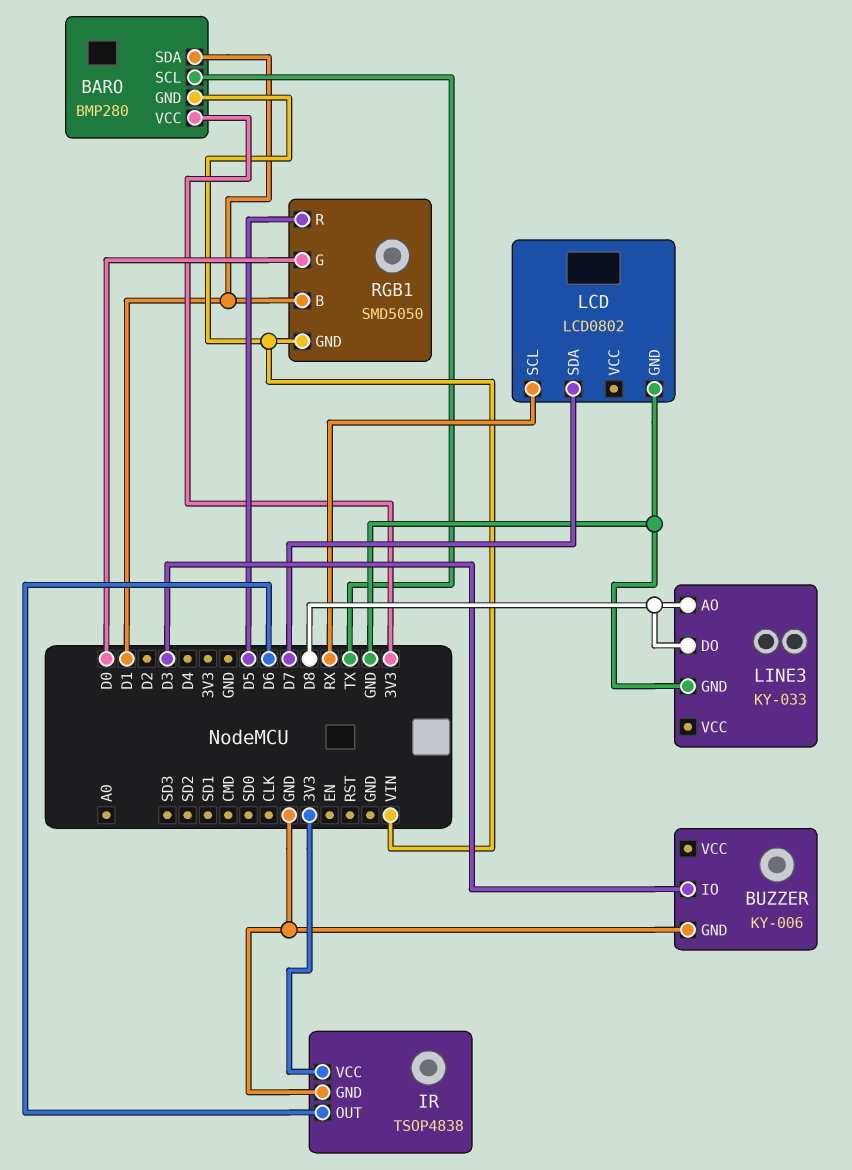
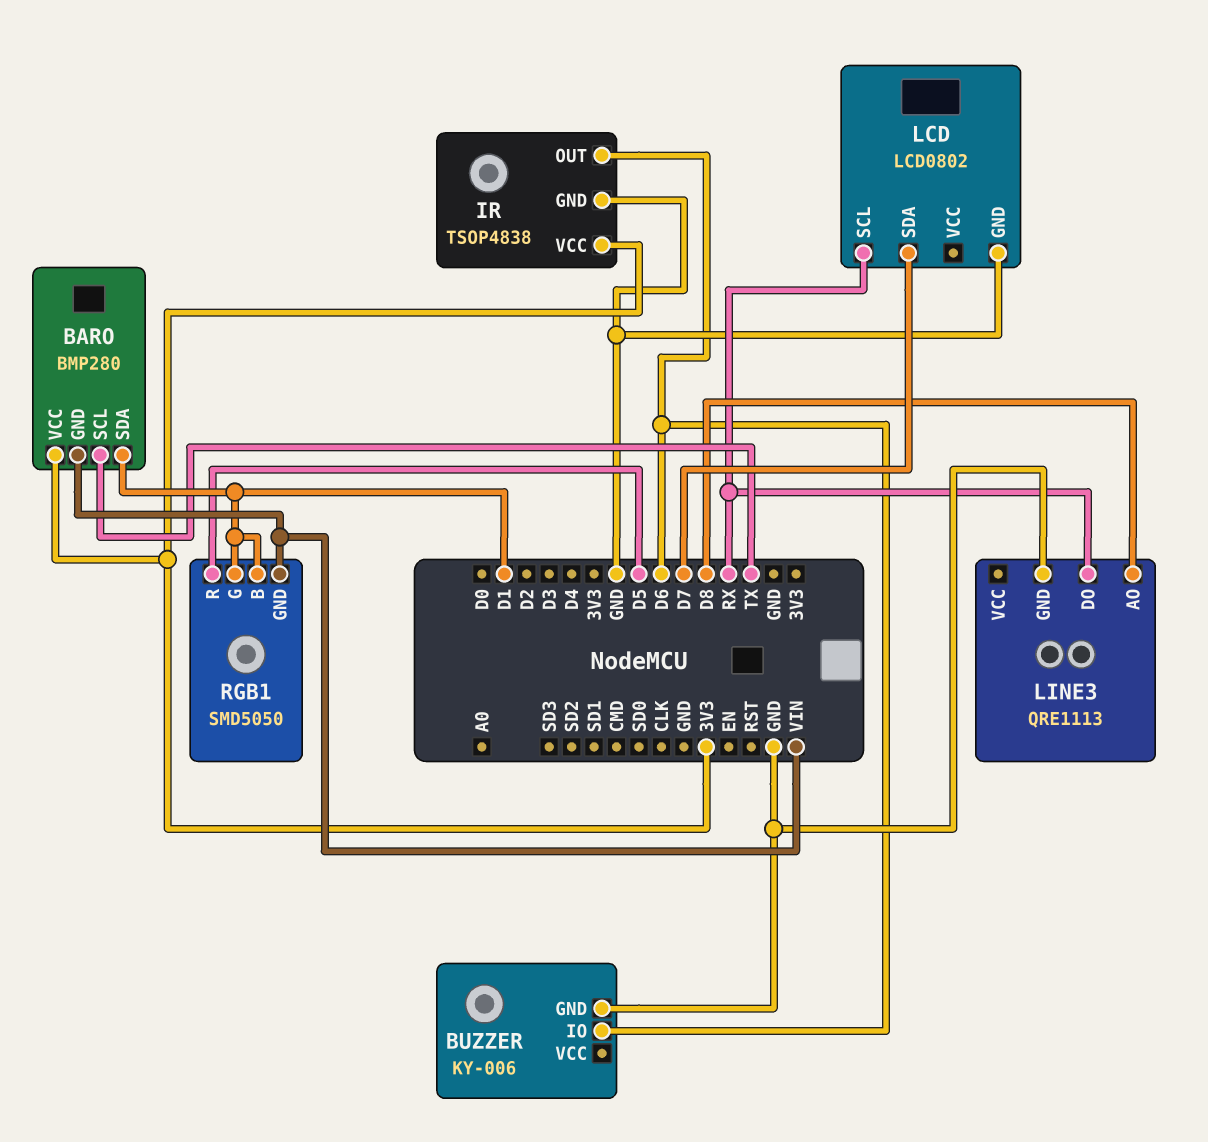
BUZZER pin IO: D3 -> D6
LINE3: KY-033 -> QRE1113
LINE3 pin DO: D8 -> RX
RGB1 pin G: D0 -> D1

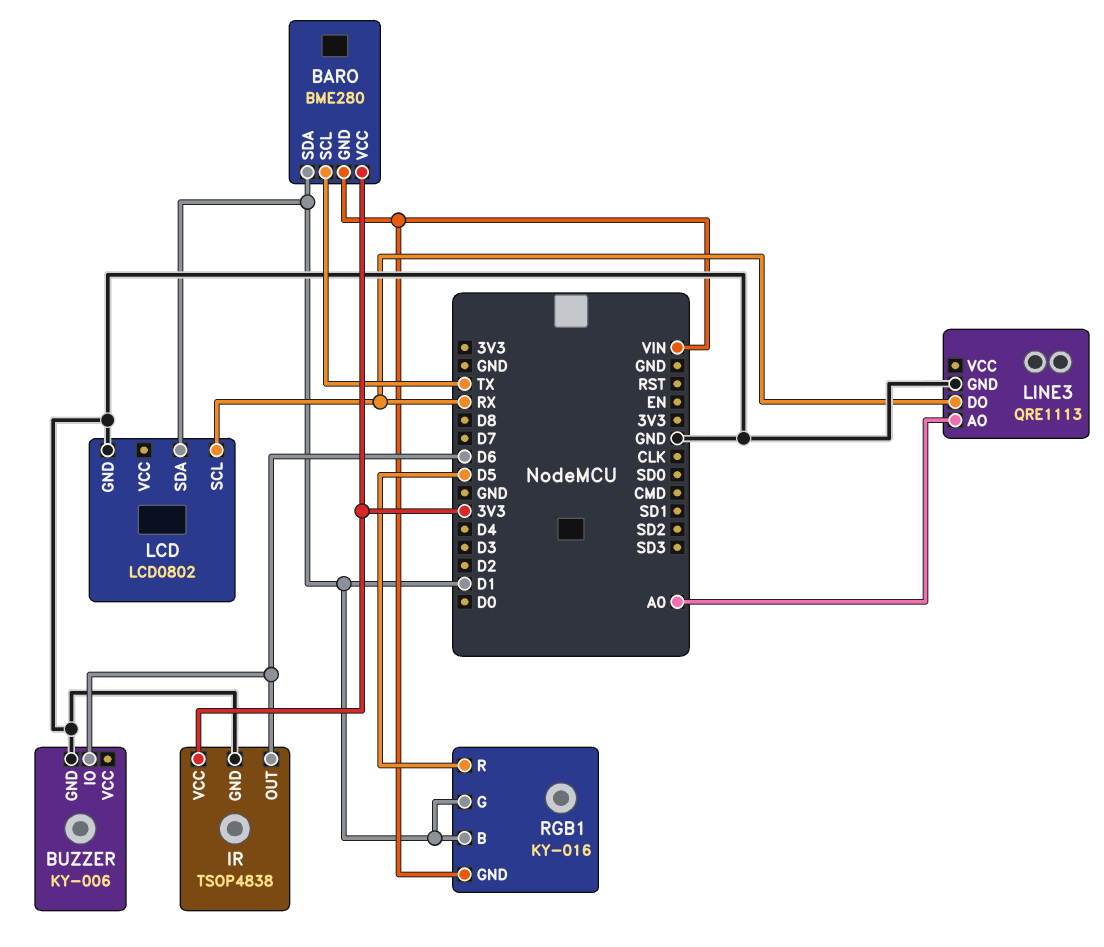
BARO: BMP280 -> BME280
LCD pin SDA: D7 -> D1
LINE3 pin AO: D8 -> A0
RGB1: SMD5050 -> KY-016

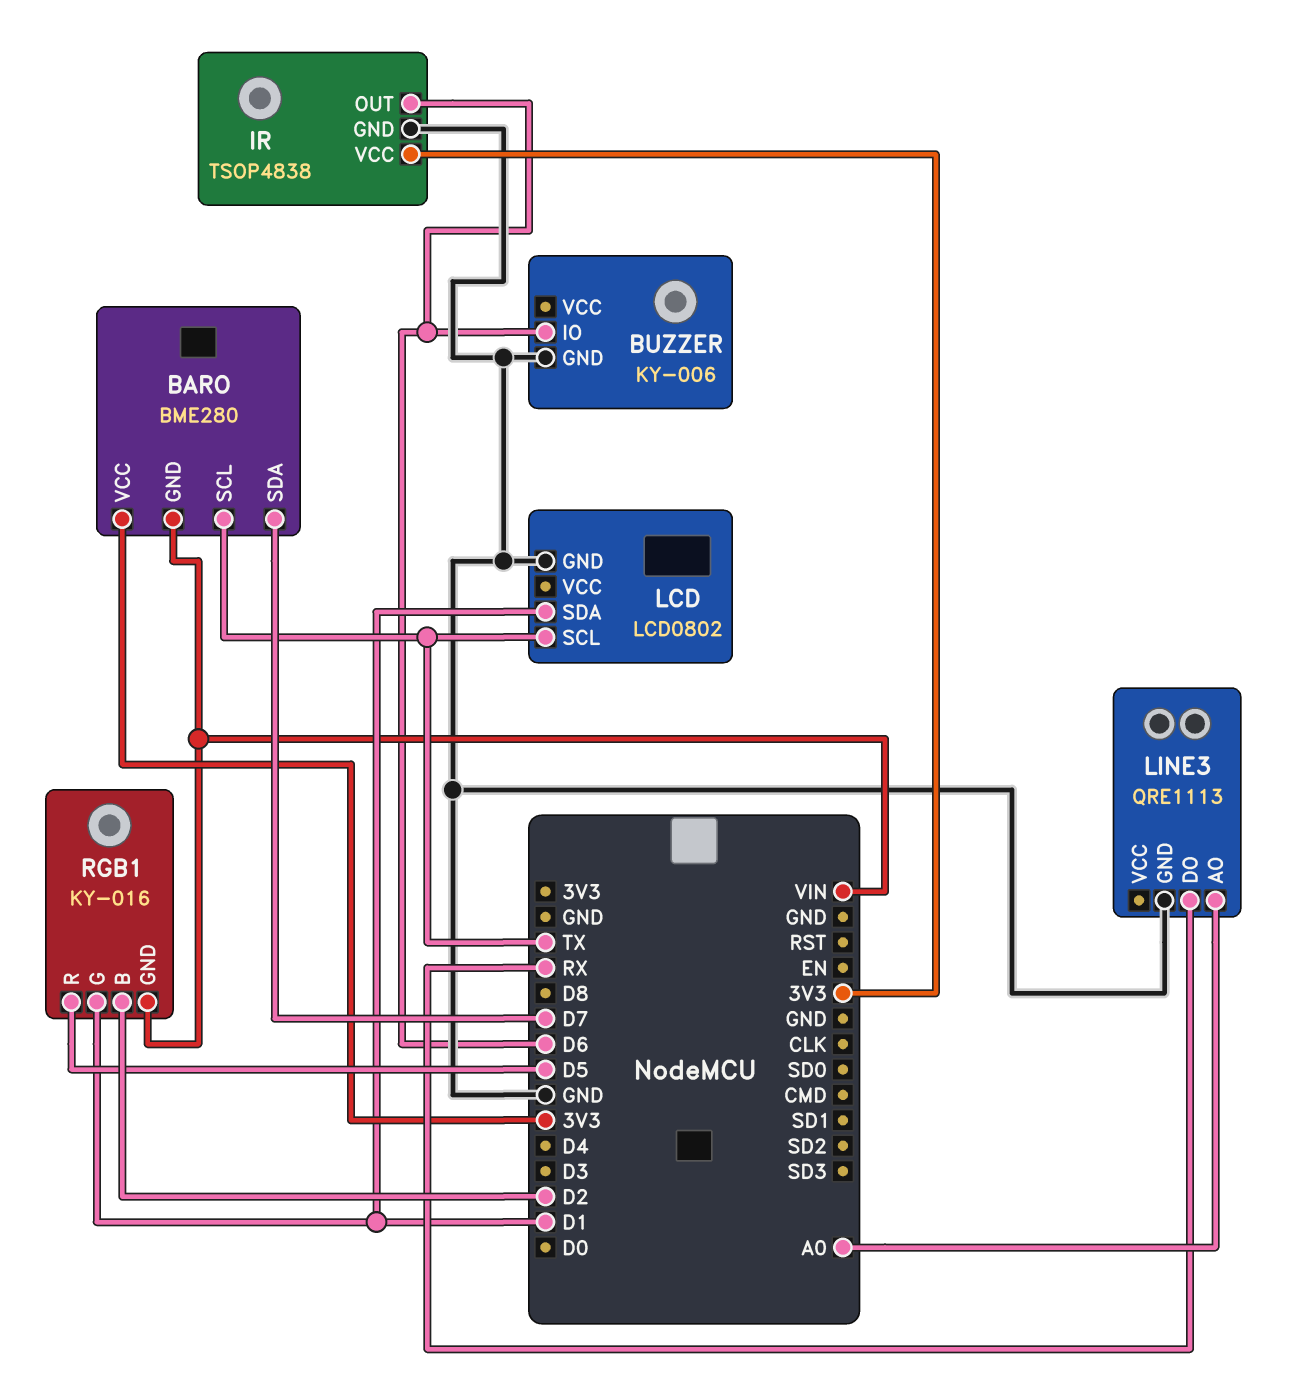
BARO pin SDA: D1 -> D7
LCD pin SCL: RX -> TX
RGB1 pin B: D1 -> D2

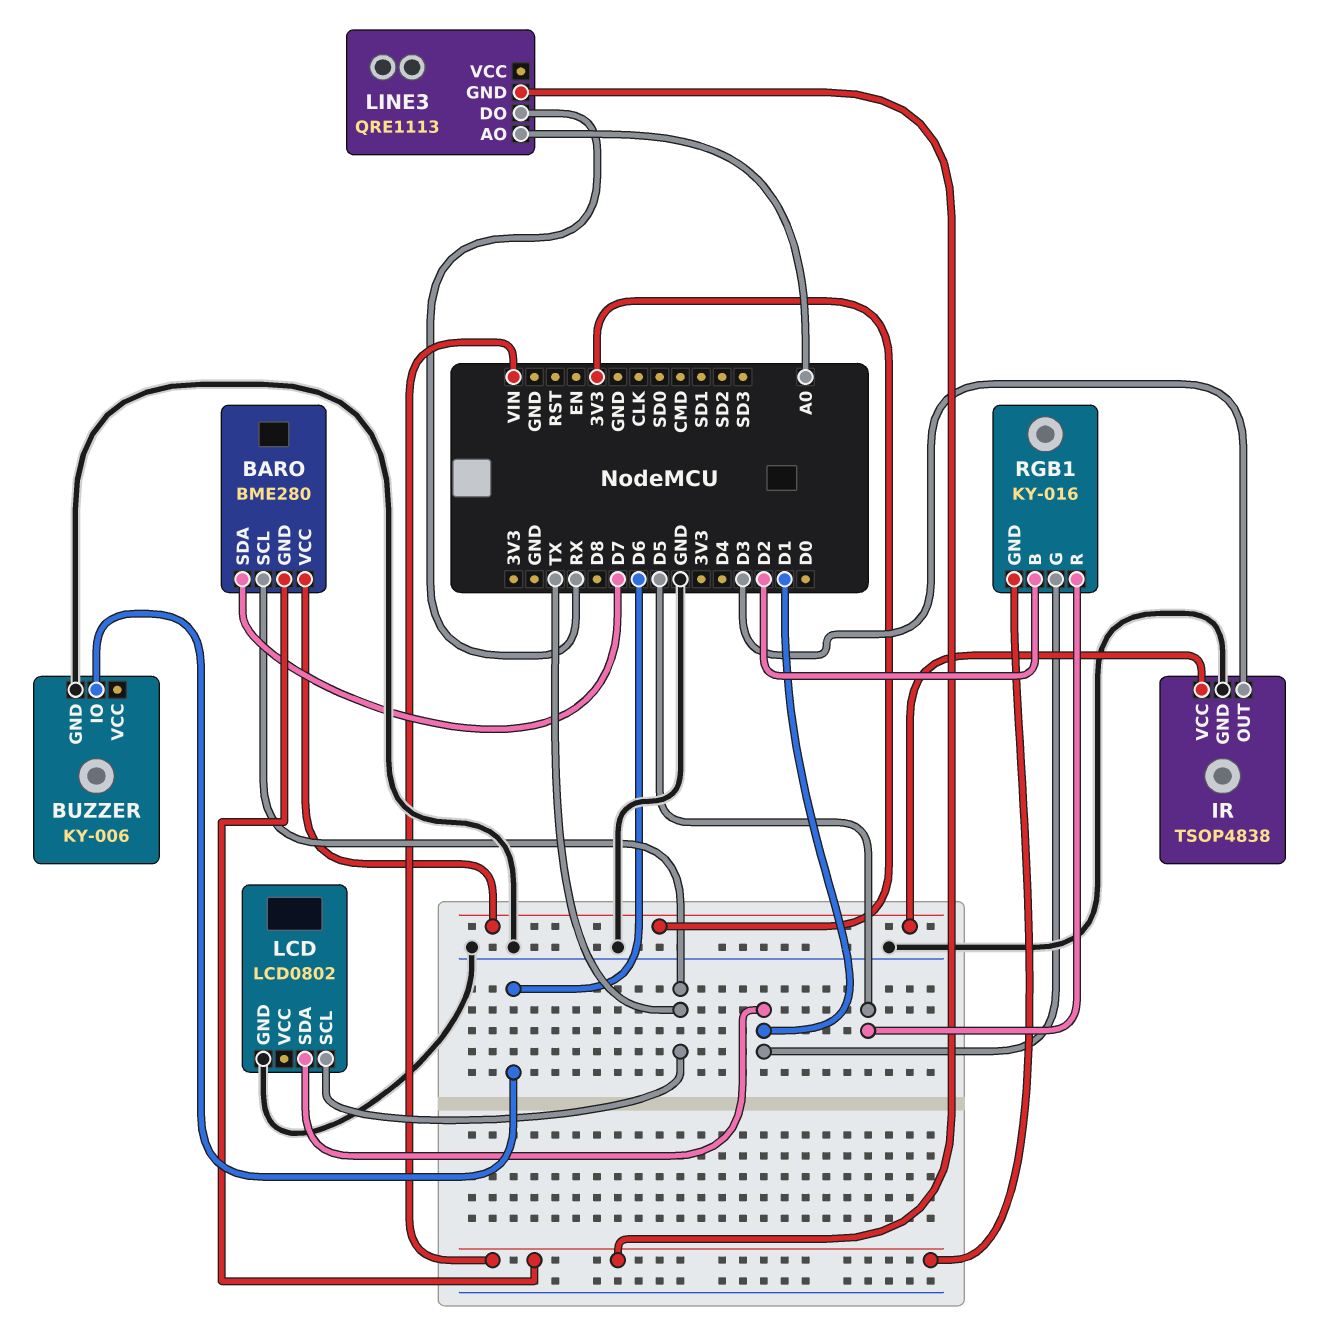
IR pin OUT: D6 -> D3
LINE3 pin GND: GND -> VIN

